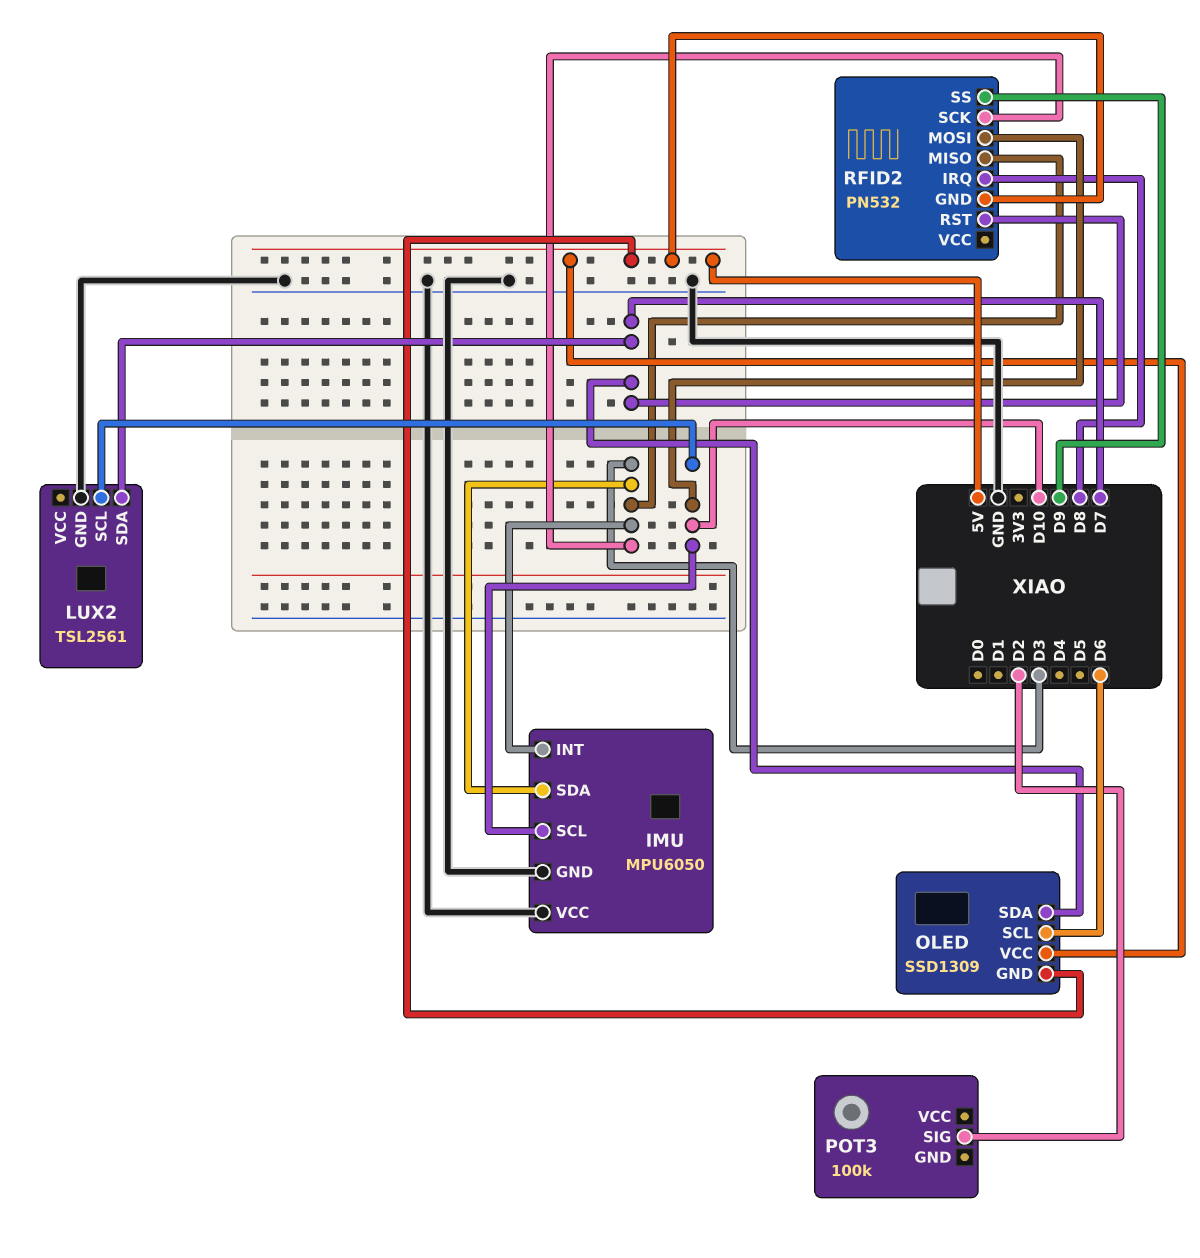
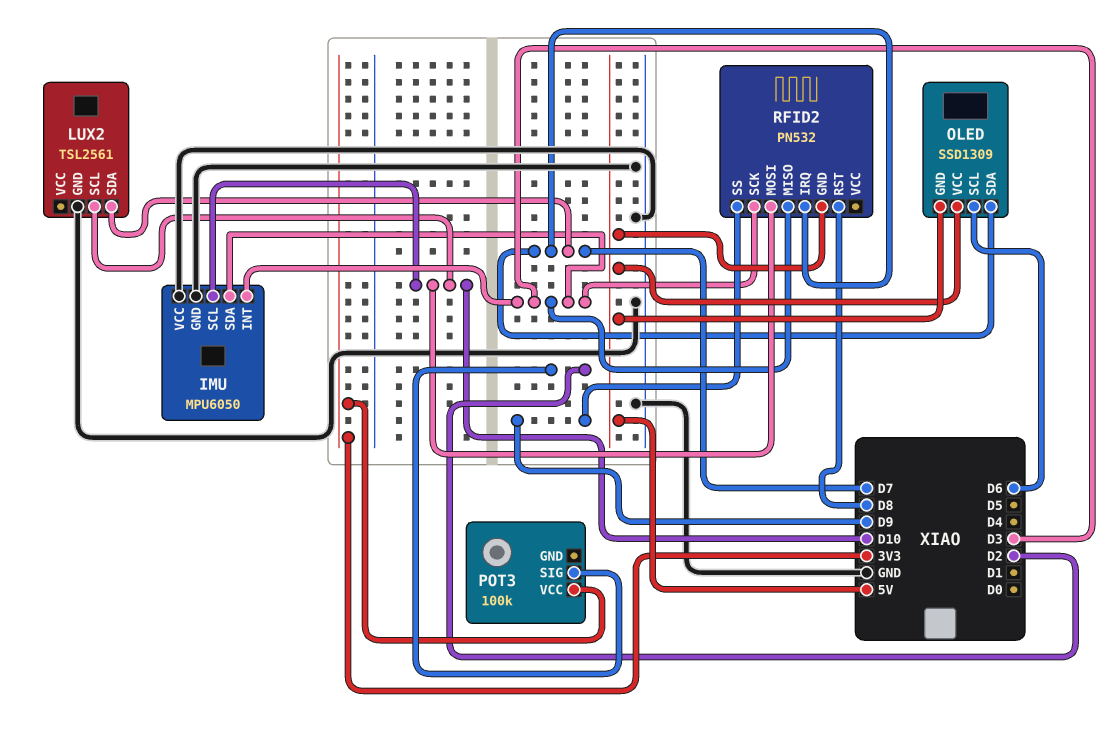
POT3 pin VCC: none -> 3V3
RFID2 pin IRQ: D8 -> D7
RFID2 pin RST: D7 -> D8

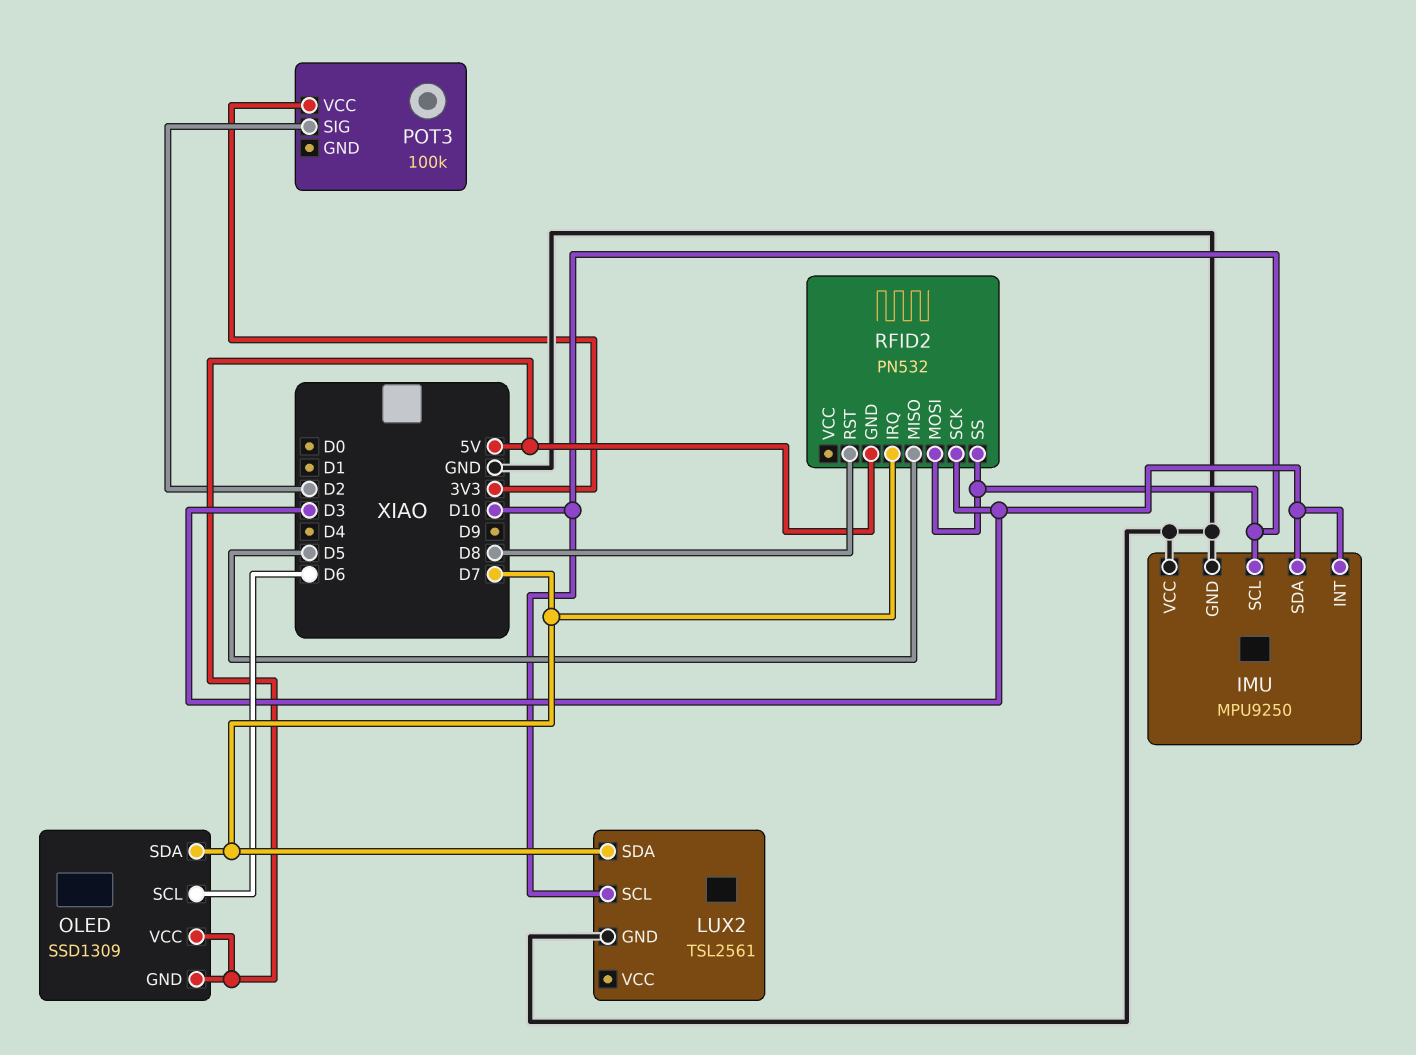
IMU: MPU6050 -> MPU9250
RFID2 pin MISO: D3 -> D5
RFID2 pin SS: D9 -> D10

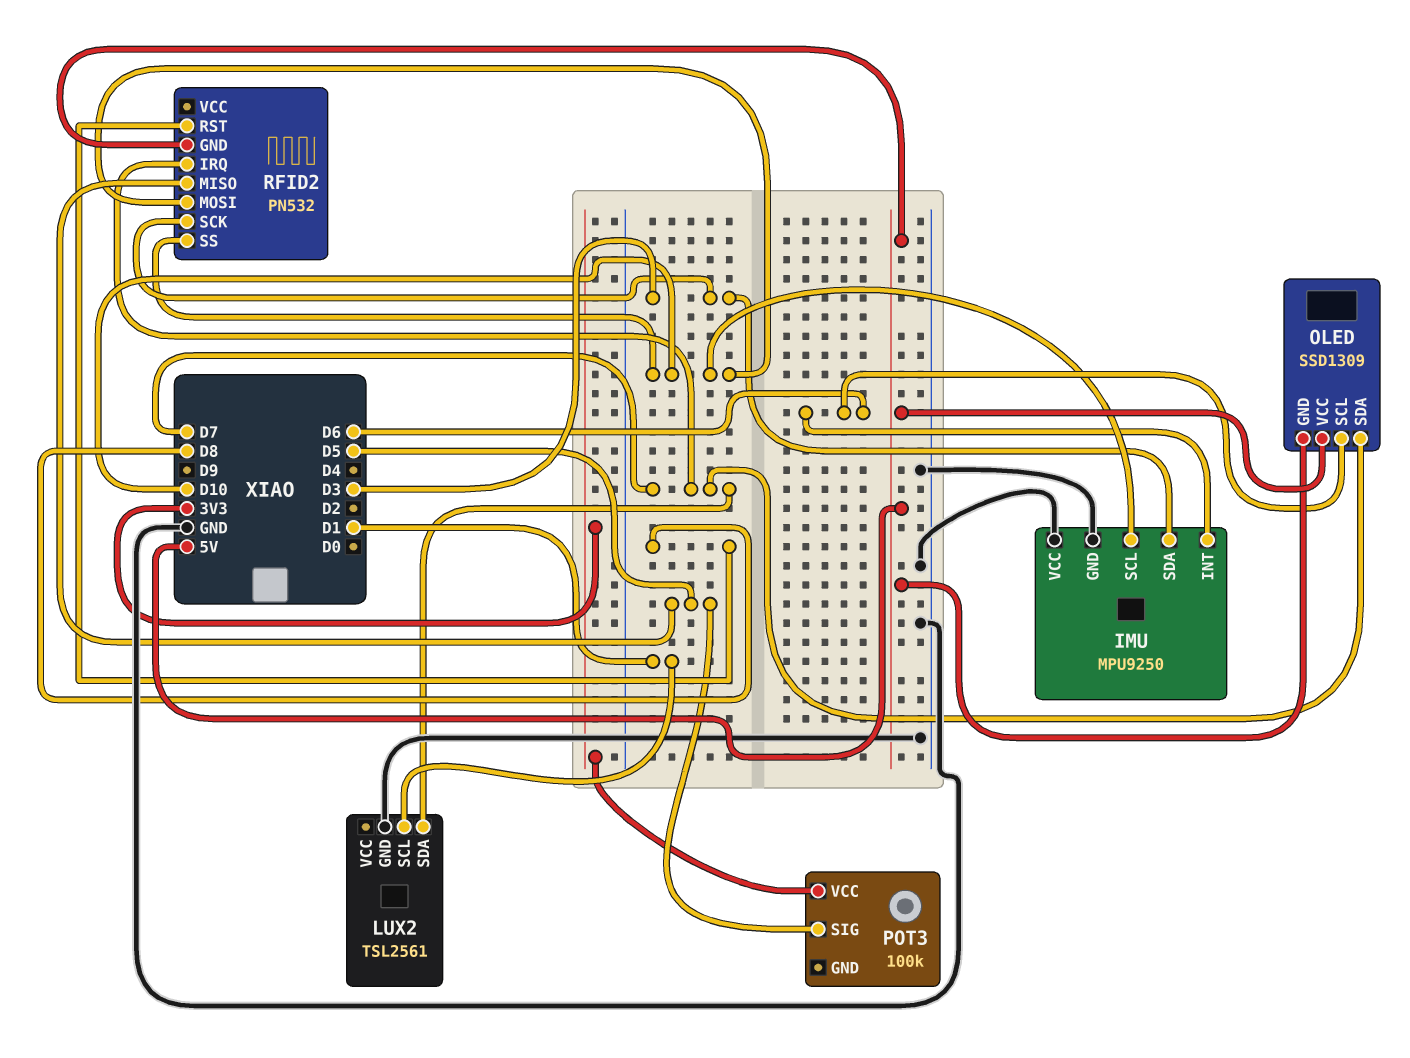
IMU pin INT: D3 -> D6
LUX2 pin SCL: D10 -> D1
POT3 pin SIG: D2 -> D5

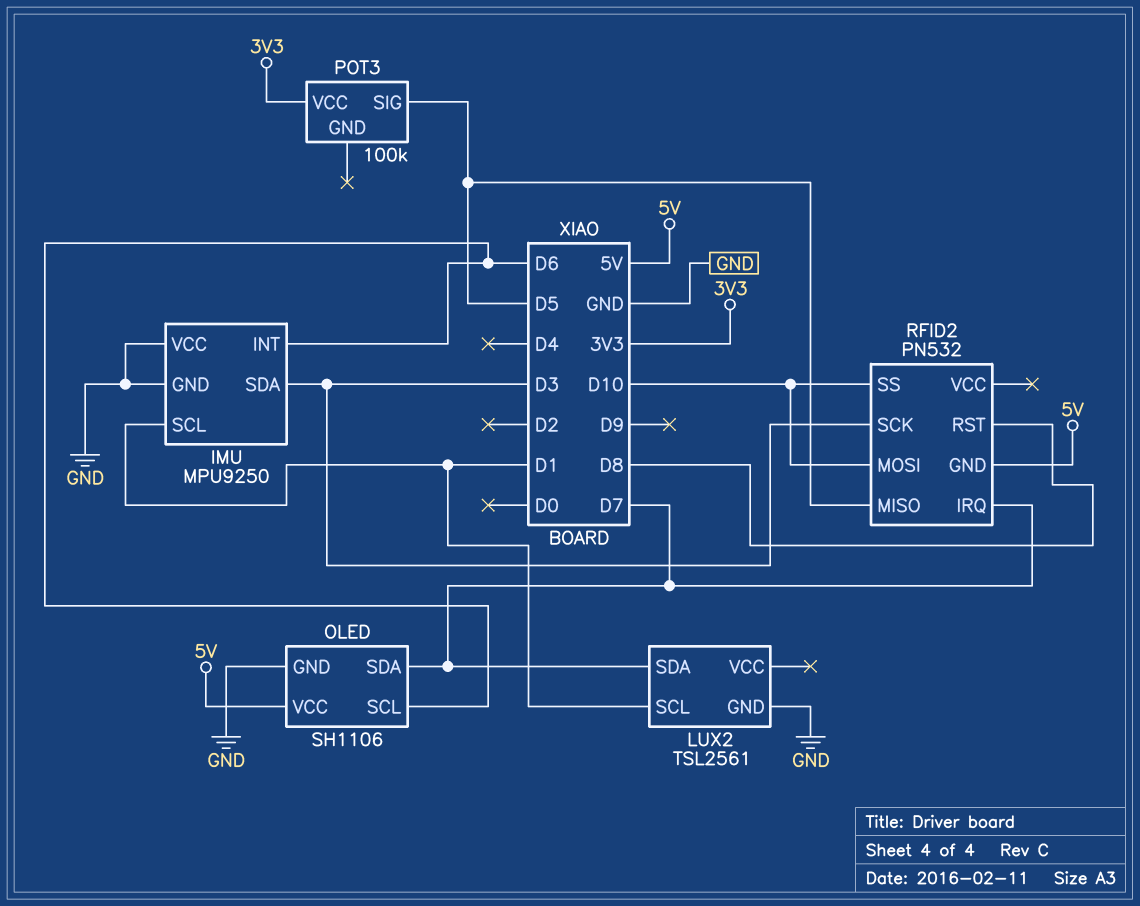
IMU pin SCL: D10 -> D1
OLED: SSD1309 -> SH1106
OLED pin GND: 5V -> GND

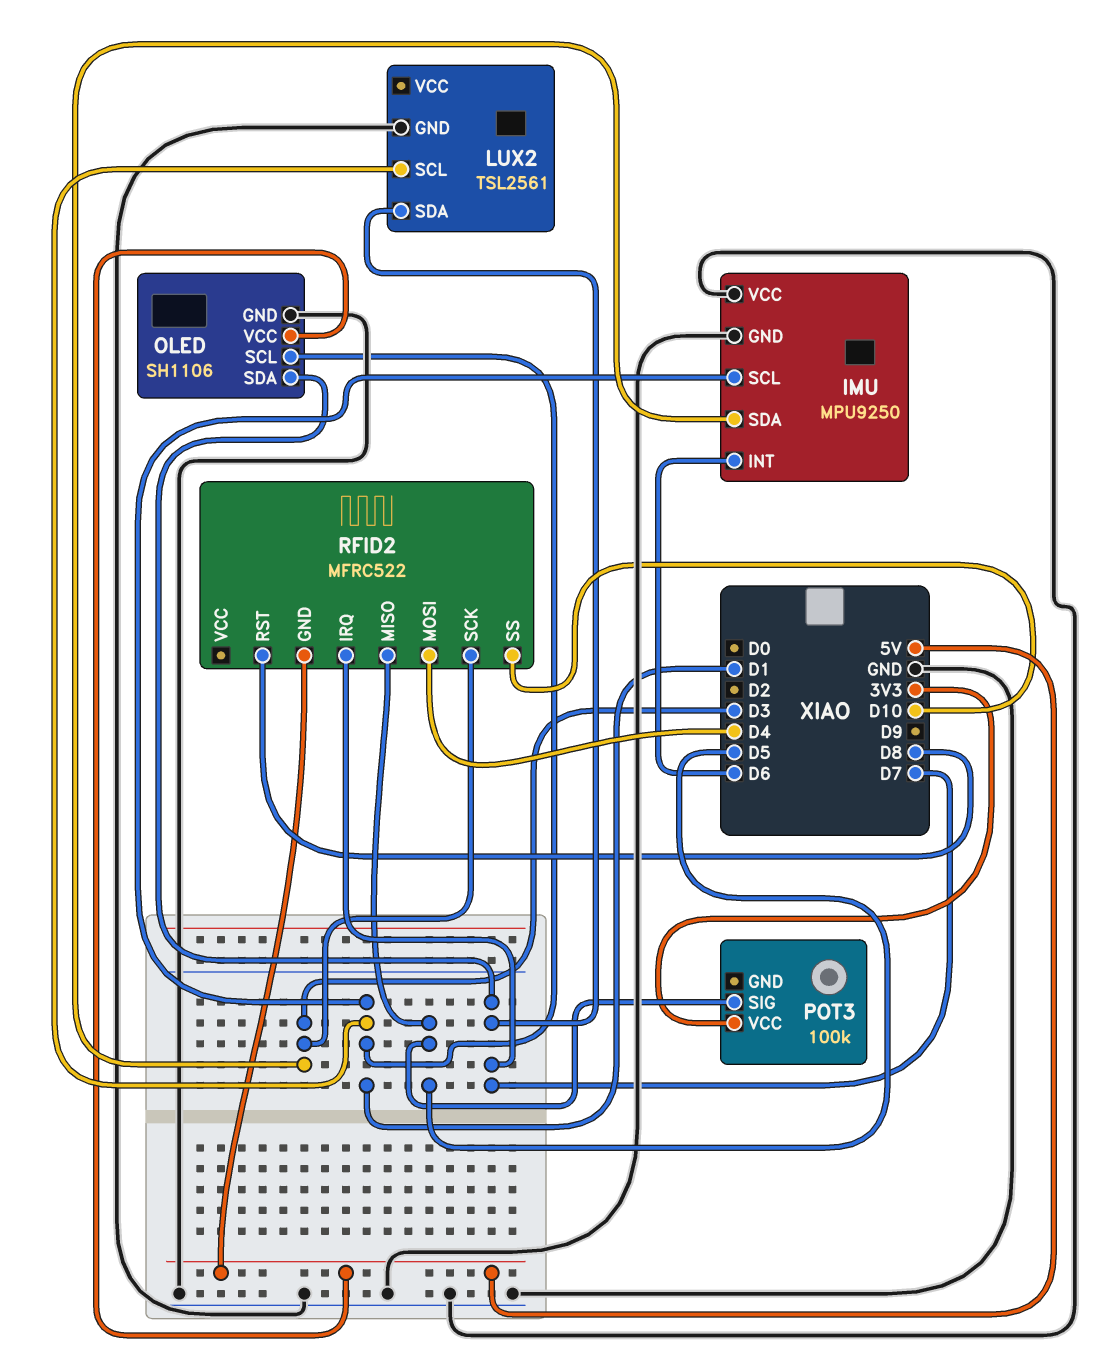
OLED pin SCL: D6 -> D1
RFID2: PN532 -> MFRC522
RFID2 pin MOSI: D10 -> D4

